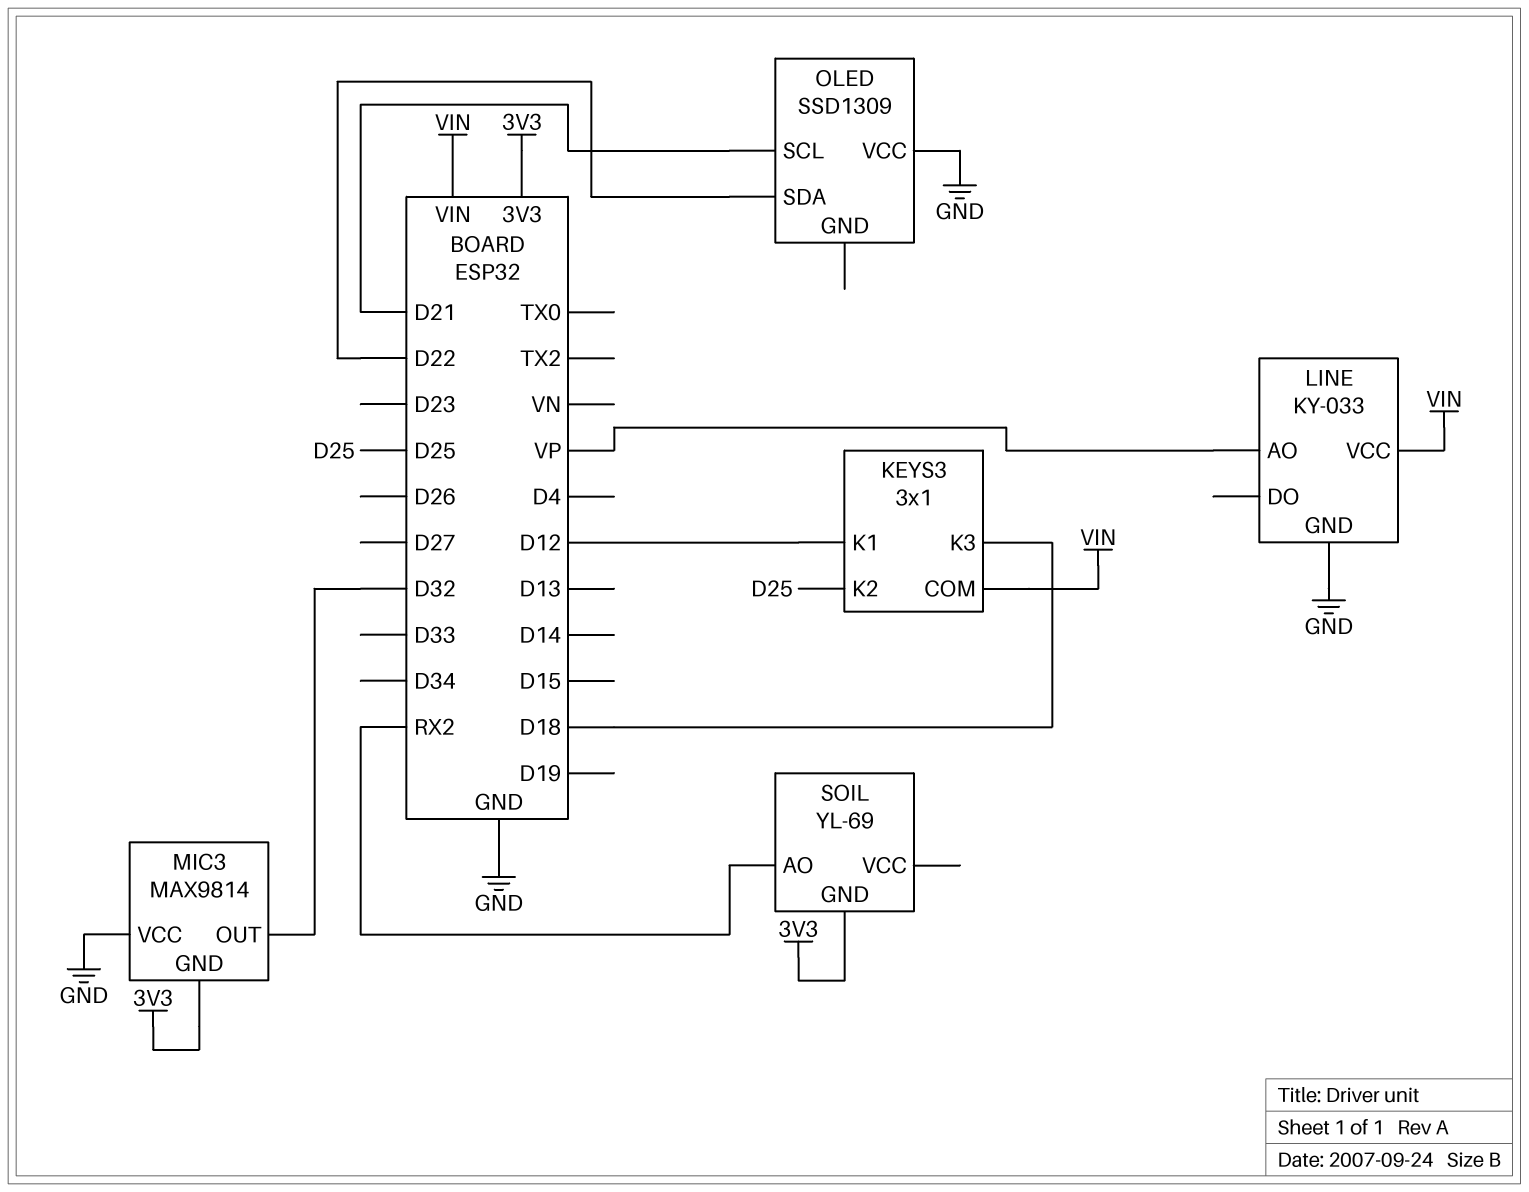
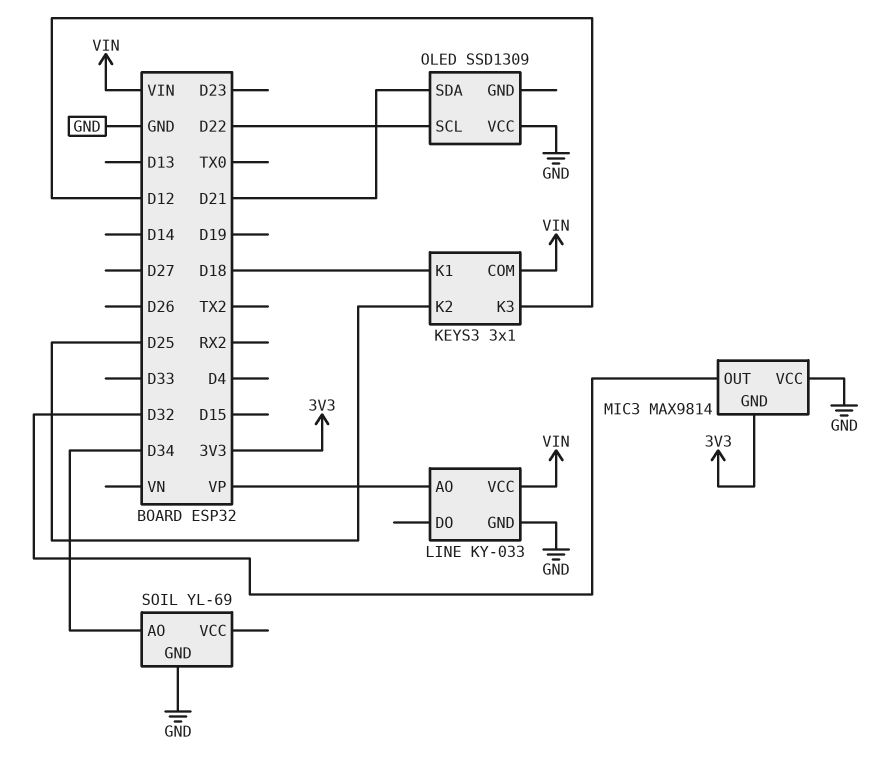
KEYS3 pin K1: D12 -> D18
KEYS3 pin K3: D18 -> D12
OLED pin SCL: D21 -> D22
OLED pin SDA: D22 -> D21
SOIL pin AO: RX2 -> D34
SOIL pin GND: 3V3 -> GND

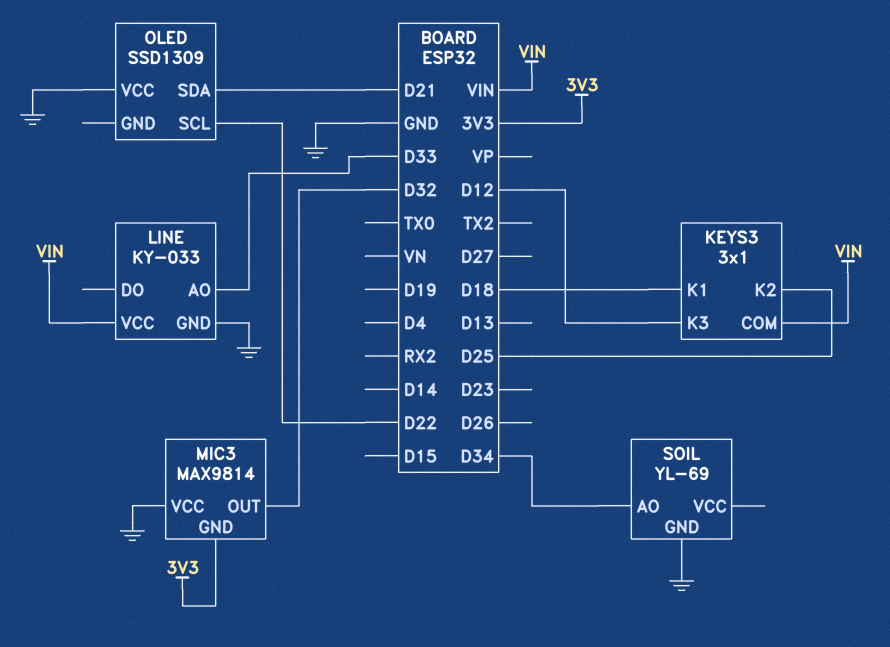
LINE pin AO: VP -> D33

